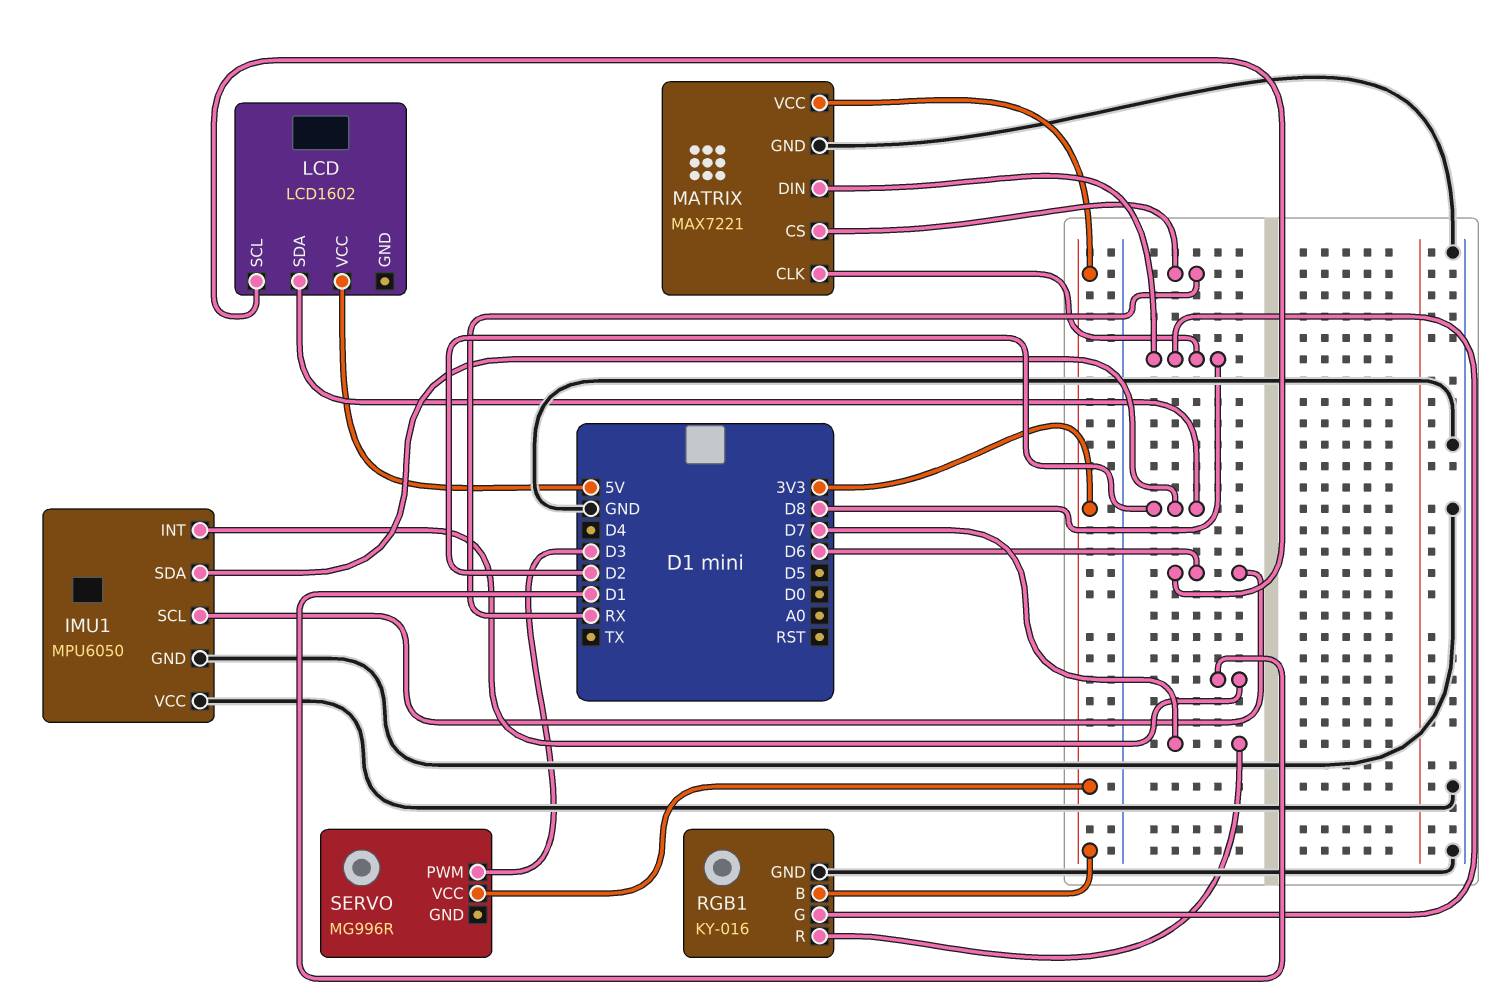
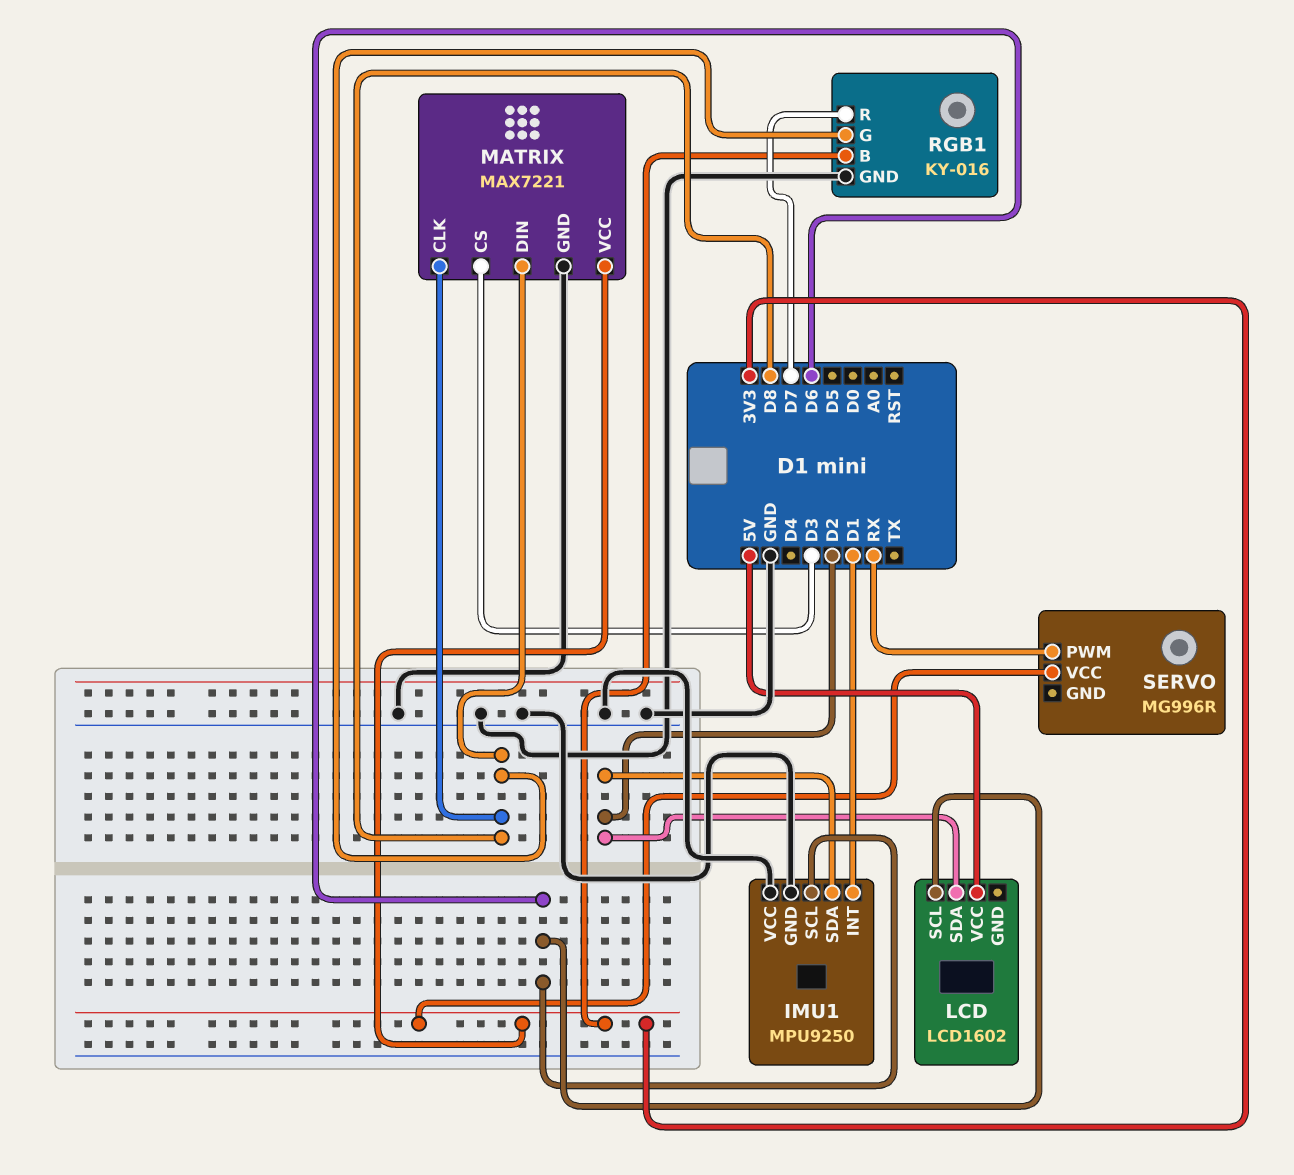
IMU1: MPU6050 -> MPU9250
MATRIX pin CS: RX -> D3
SERVO pin PWM: D3 -> RX

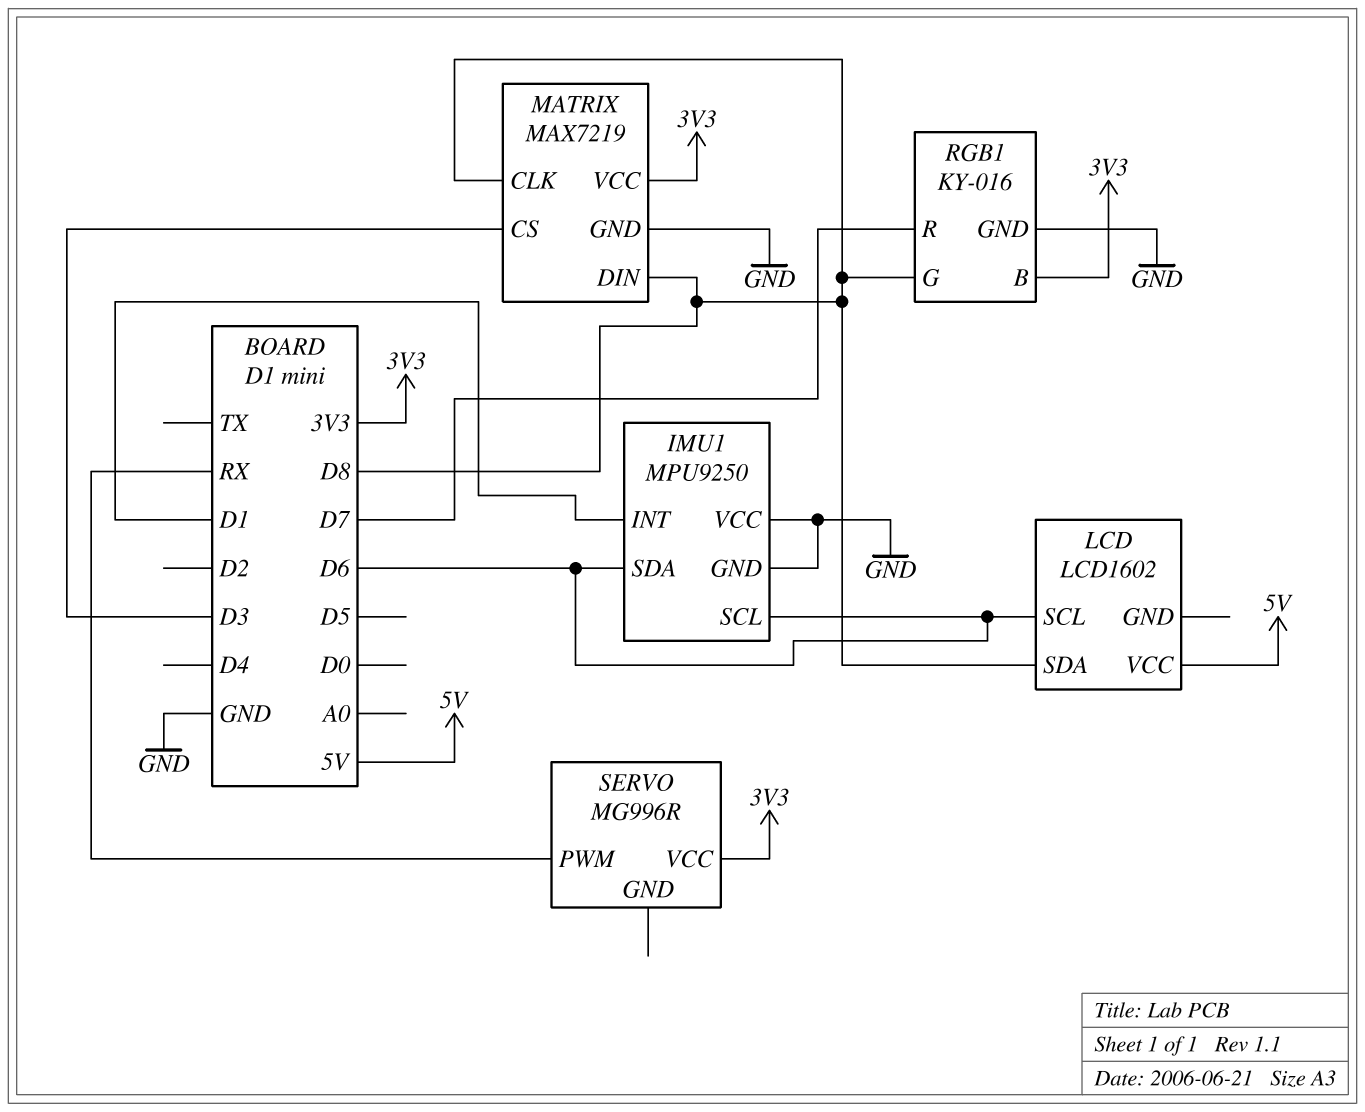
IMU1 pin SDA: D2 -> D6
LCD pin SDA: D2 -> D8
MATRIX: MAX7221 -> MAX7219

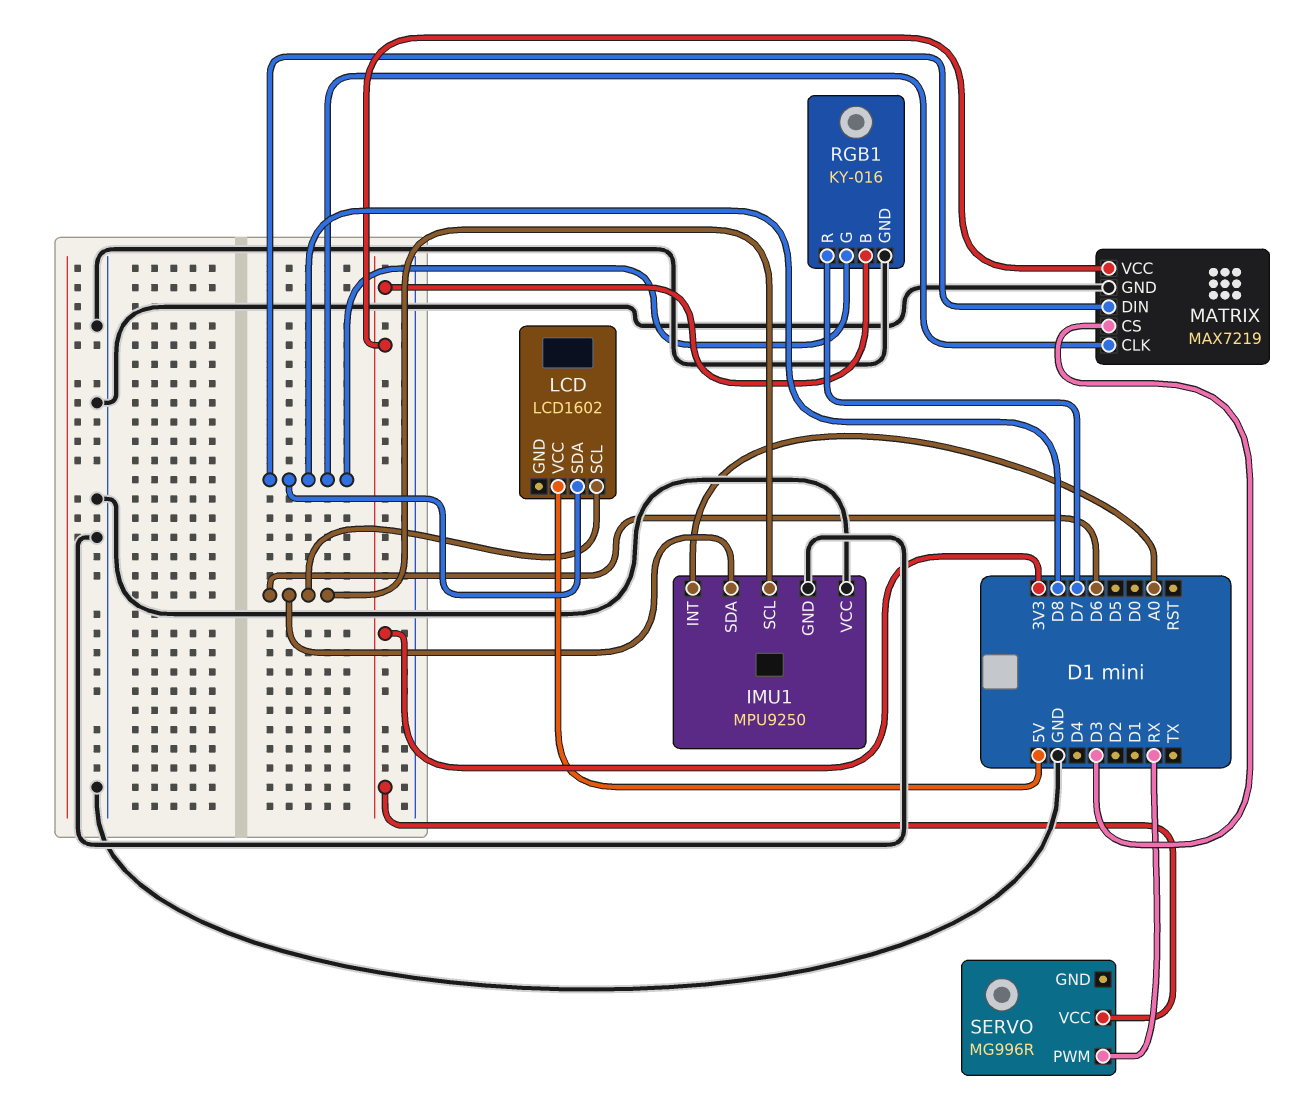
IMU1 pin INT: D1 -> A0

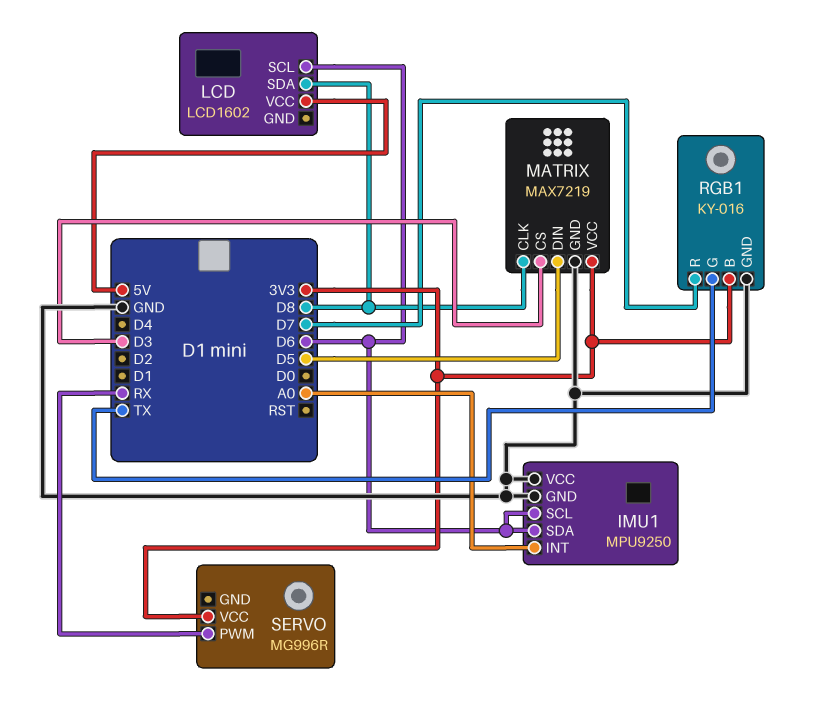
MATRIX pin DIN: D8 -> D5
RGB1 pin G: D8 -> TX

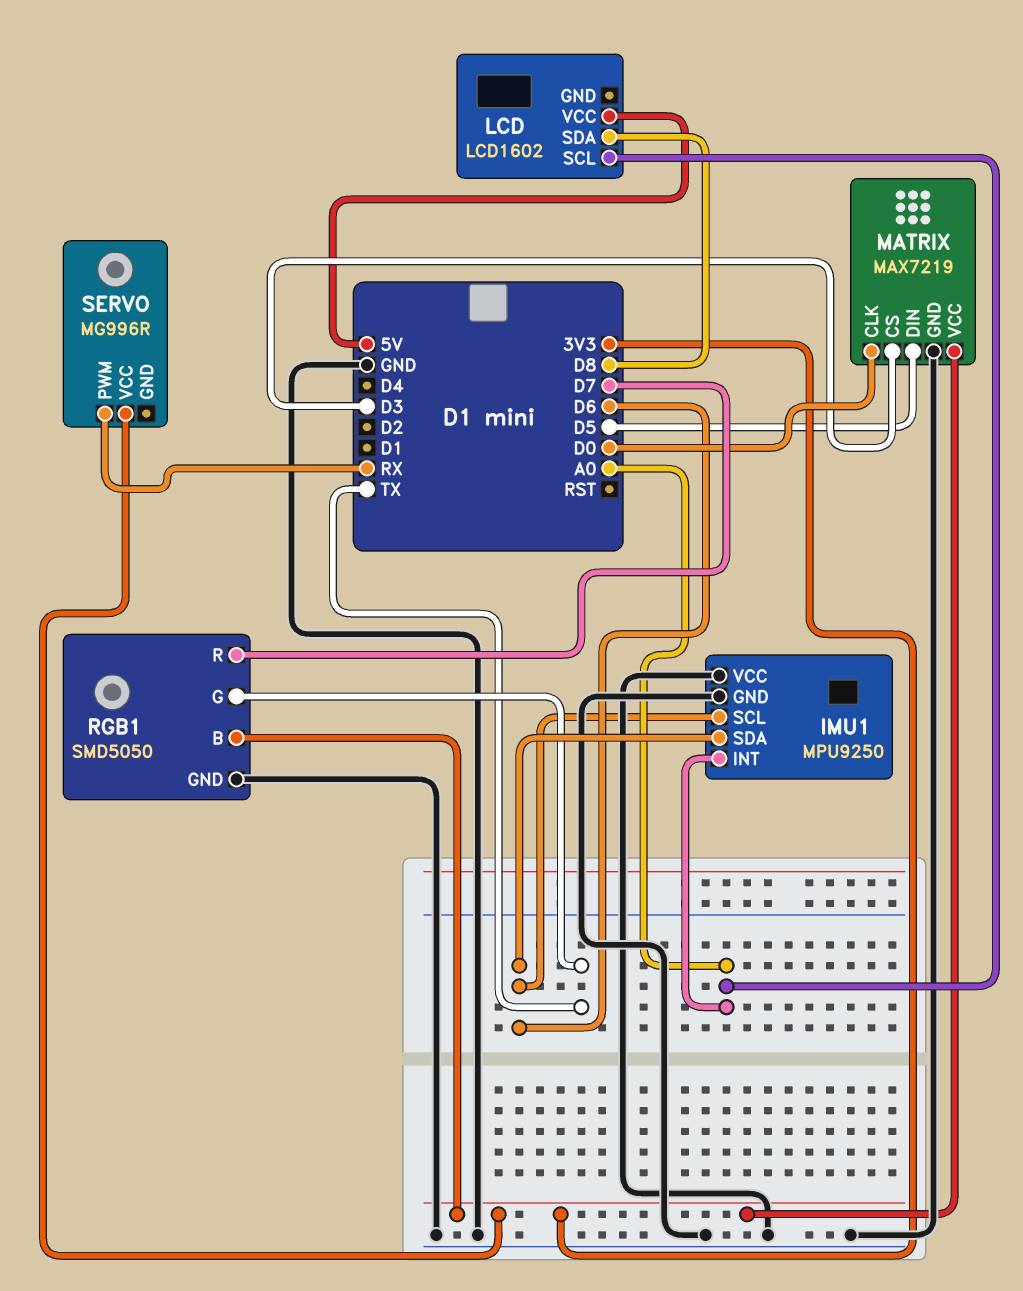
LCD pin SCL: D6 -> A0
MATRIX pin CLK: D8 -> D0
RGB1: KY-016 -> SMD5050

